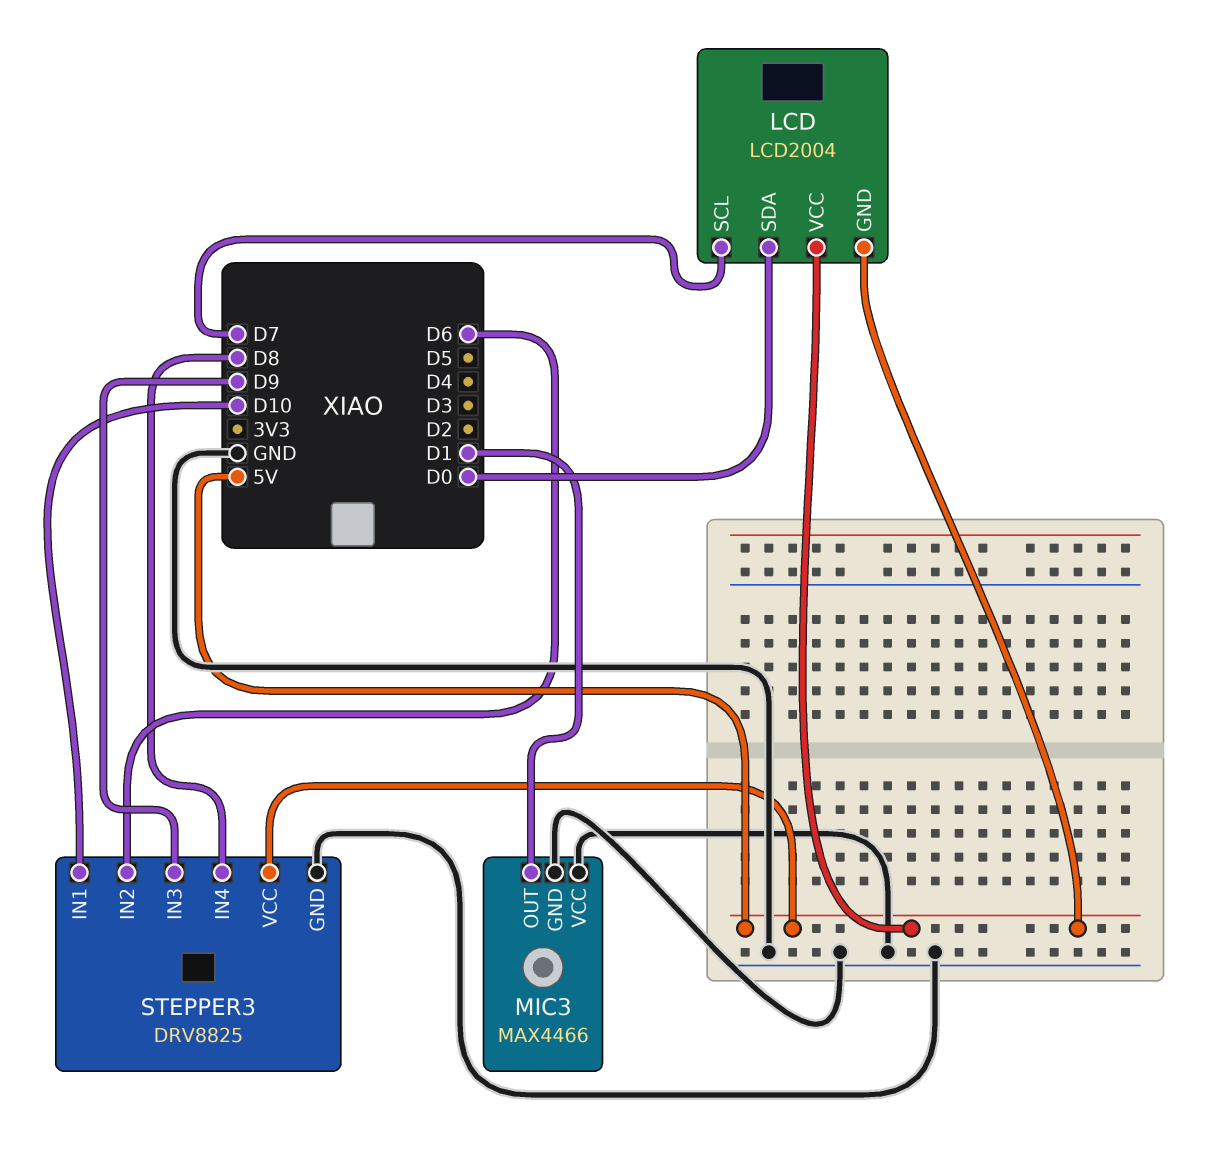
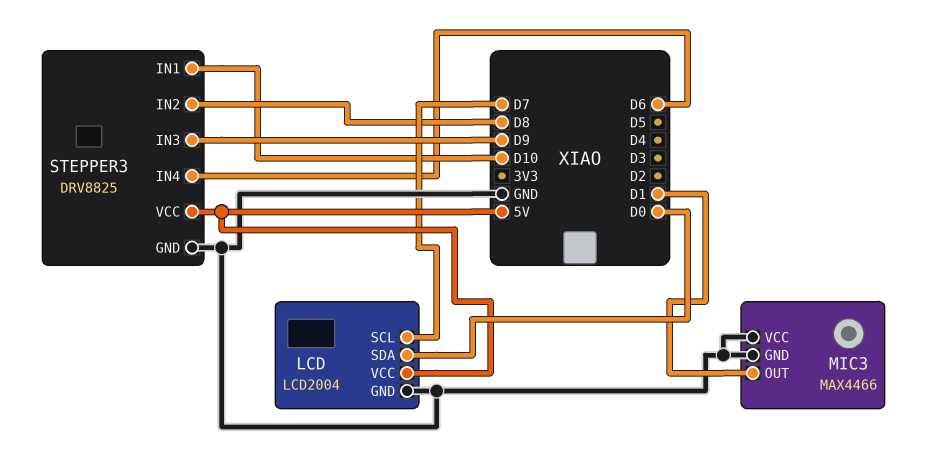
LCD pin GND: 5V -> GND
STEPPER3 pin IN2: D6 -> D8
STEPPER3 pin IN4: D8 -> D6

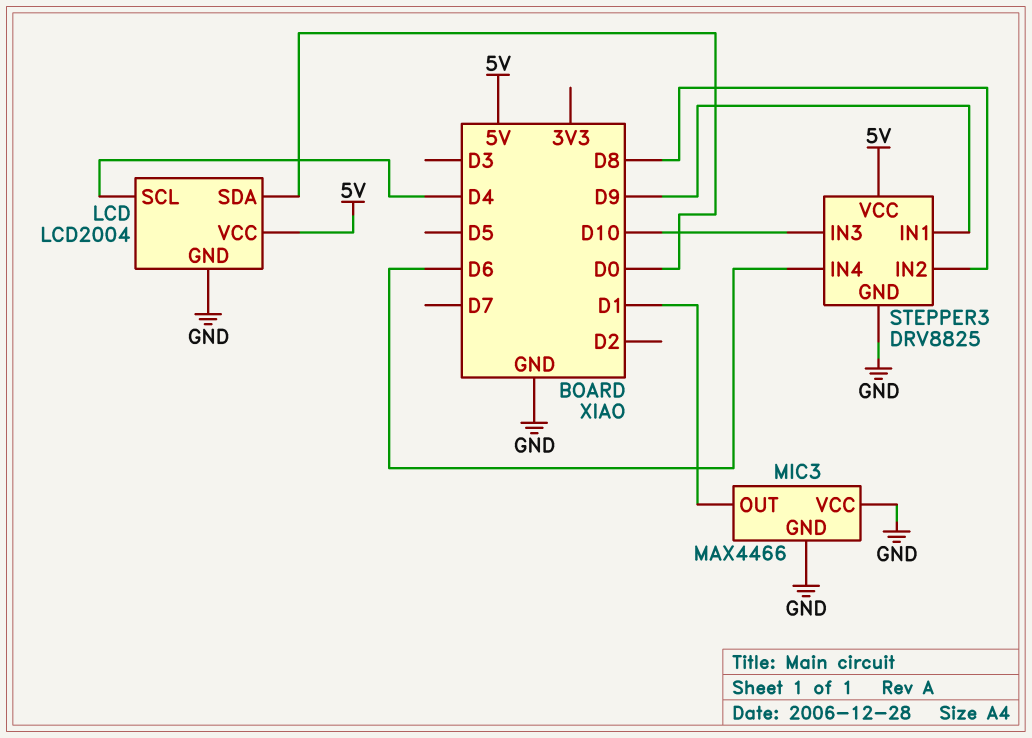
LCD pin SCL: D7 -> D4
STEPPER3 pin IN1: D10 -> D9
STEPPER3 pin IN3: D9 -> D10

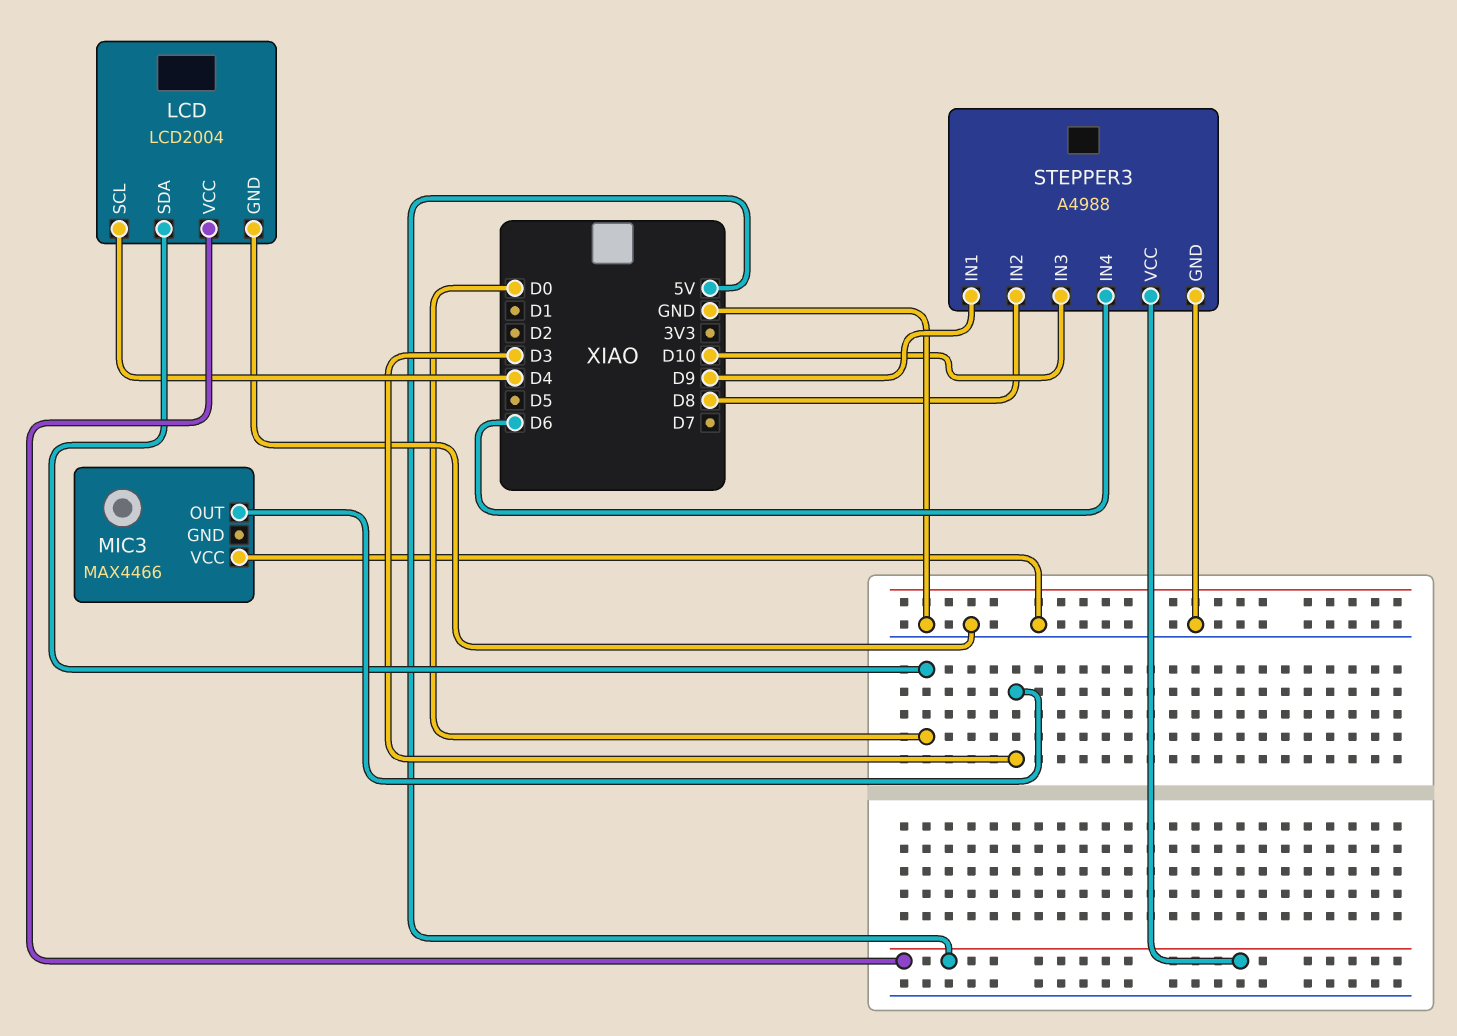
MIC3 pin GND: GND -> none
MIC3 pin OUT: D1 -> D3
STEPPER3: DRV8825 -> A4988

